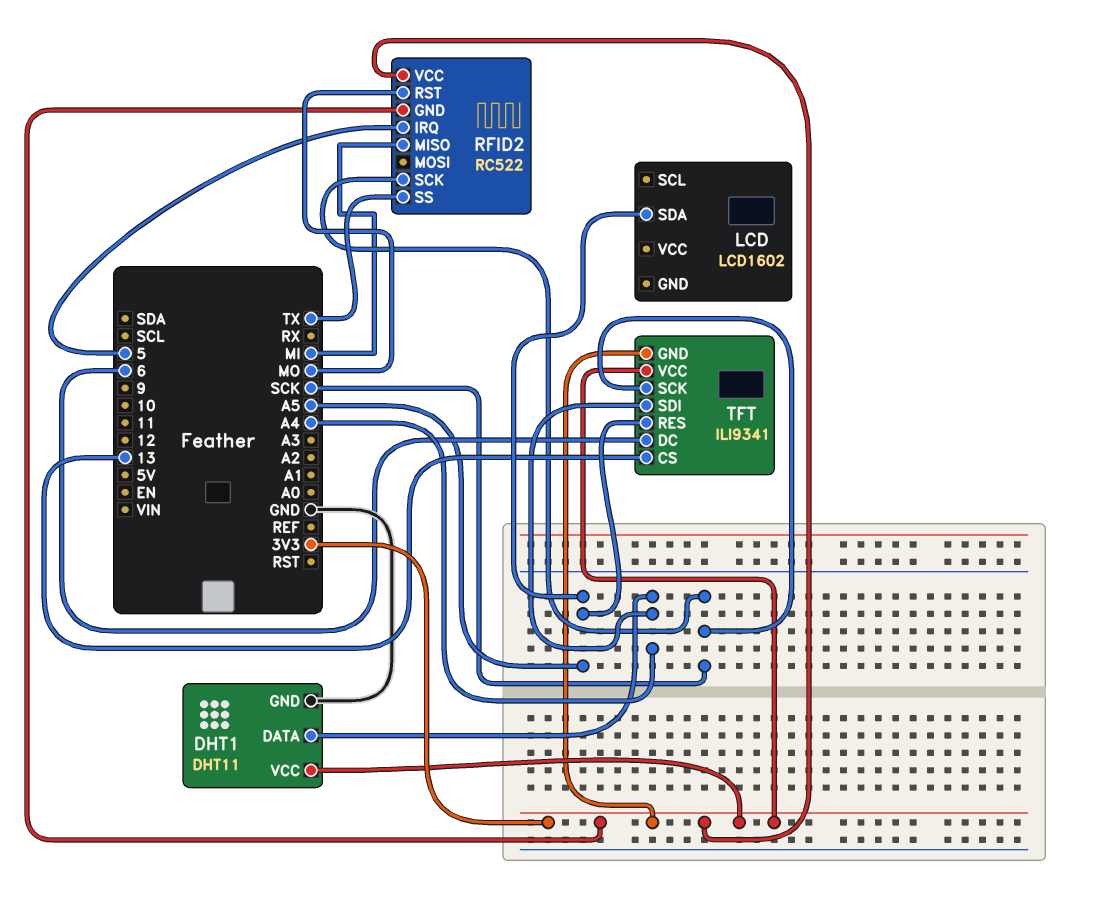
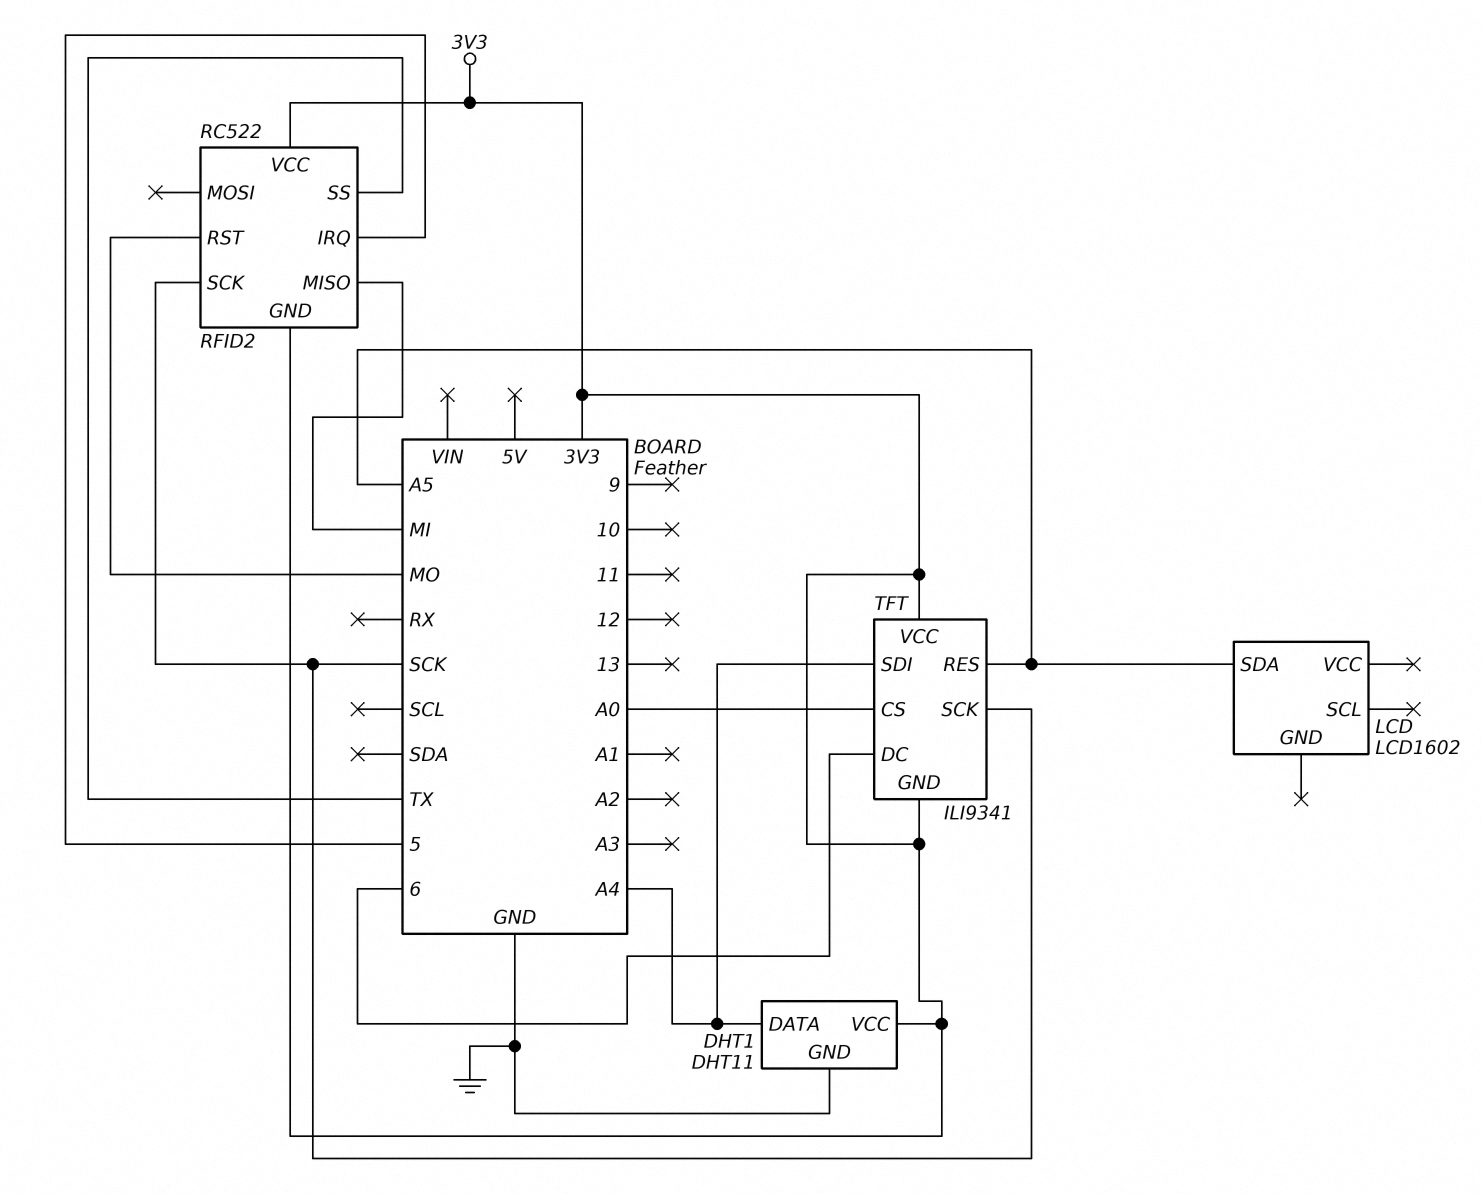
TFT pin CS: 13 -> A0

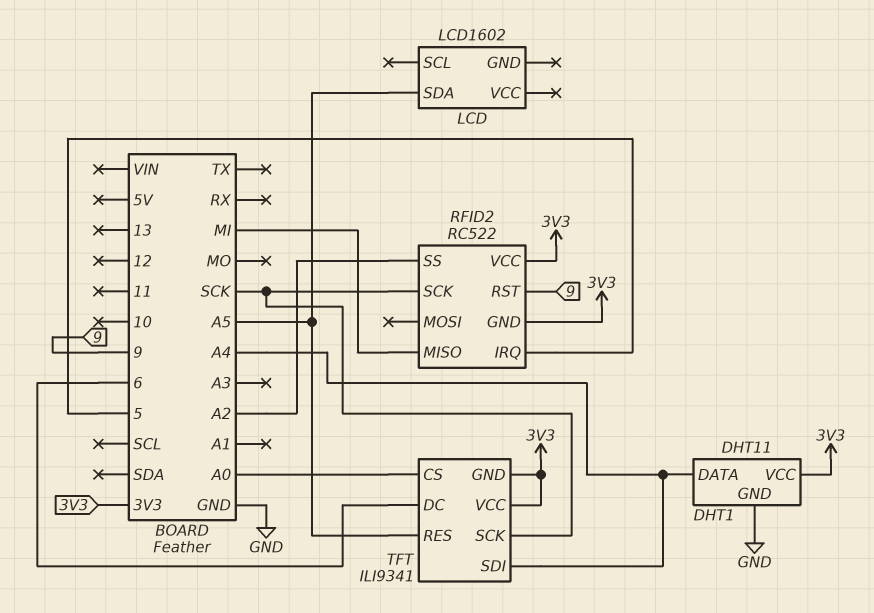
RFID2 pin RST: MO -> 9
RFID2 pin SS: TX -> A2

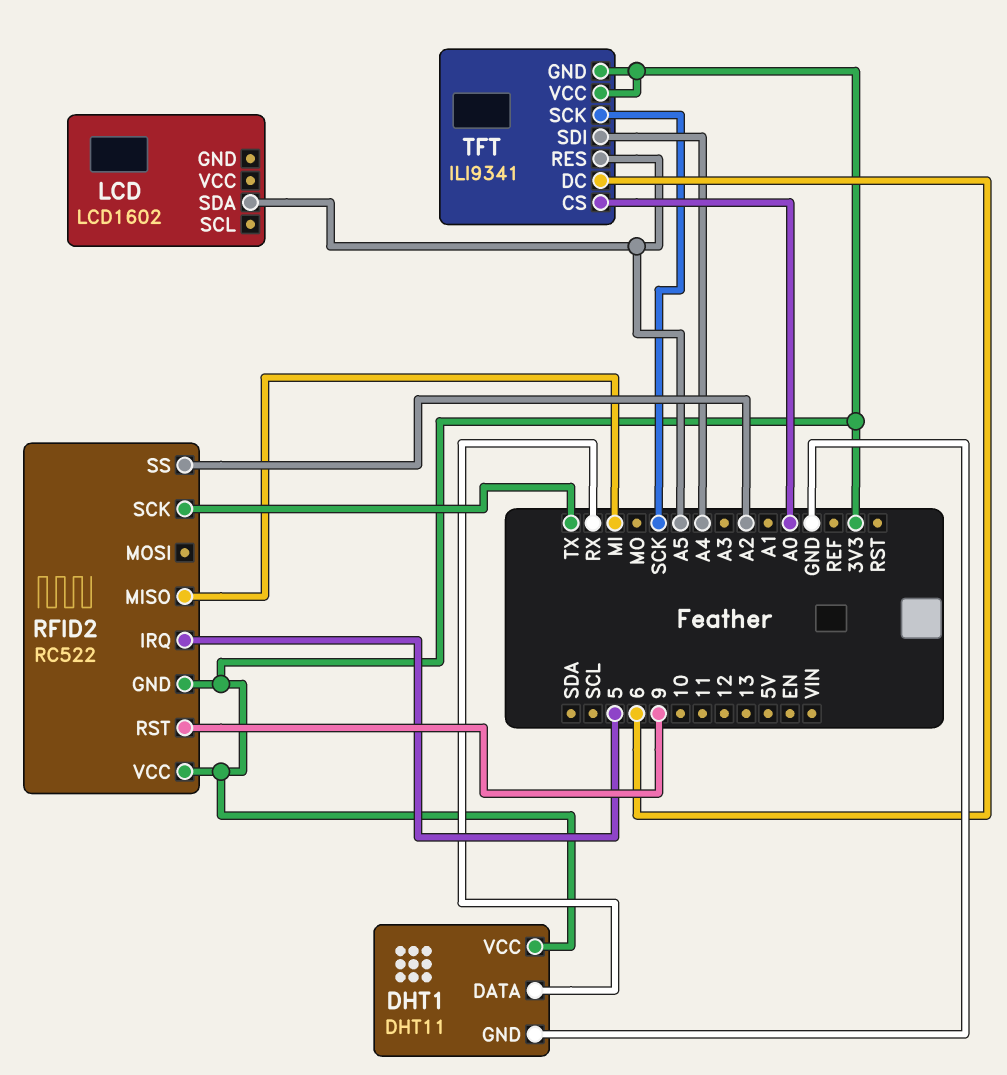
DHT1 pin DATA: A4 -> RX
RFID2 pin SCK: SCK -> TX

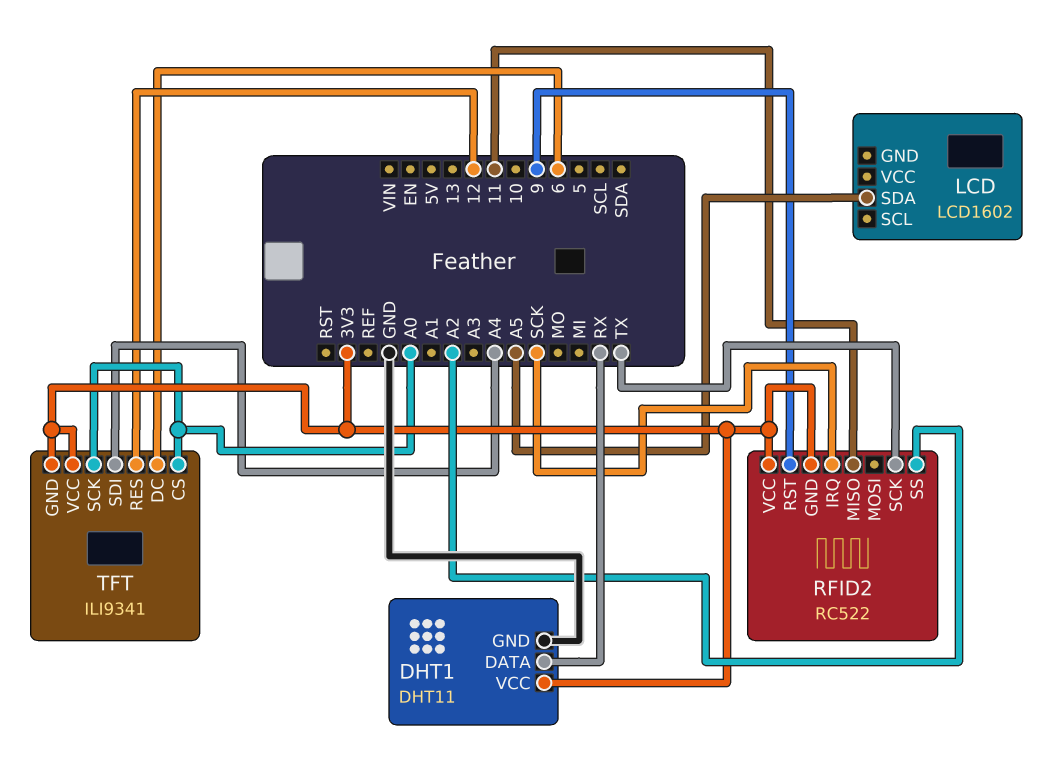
RFID2 pin IRQ: 5 -> SCK
RFID2 pin MISO: MI -> 11
TFT pin RES: A5 -> 12
TFT pin SCK: SCK -> A0

